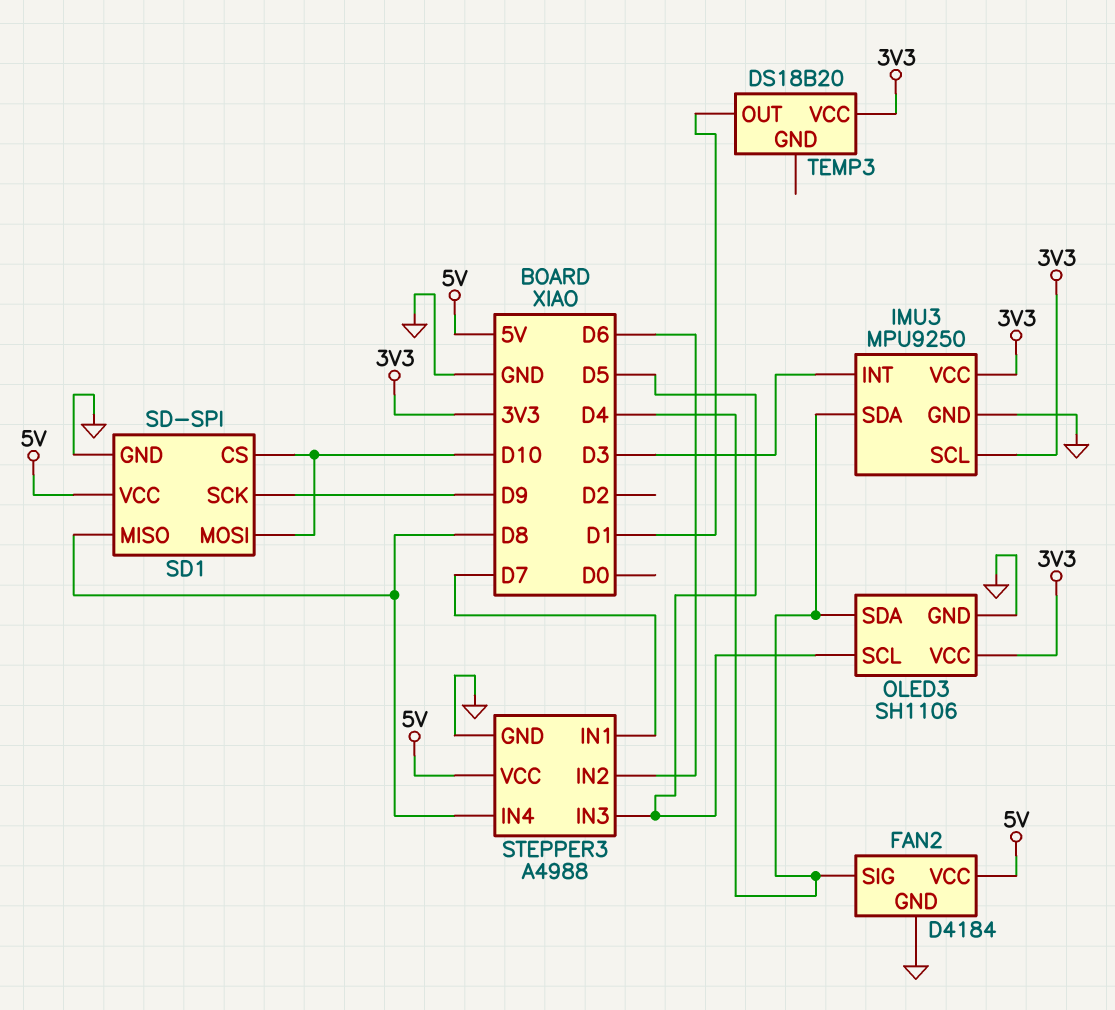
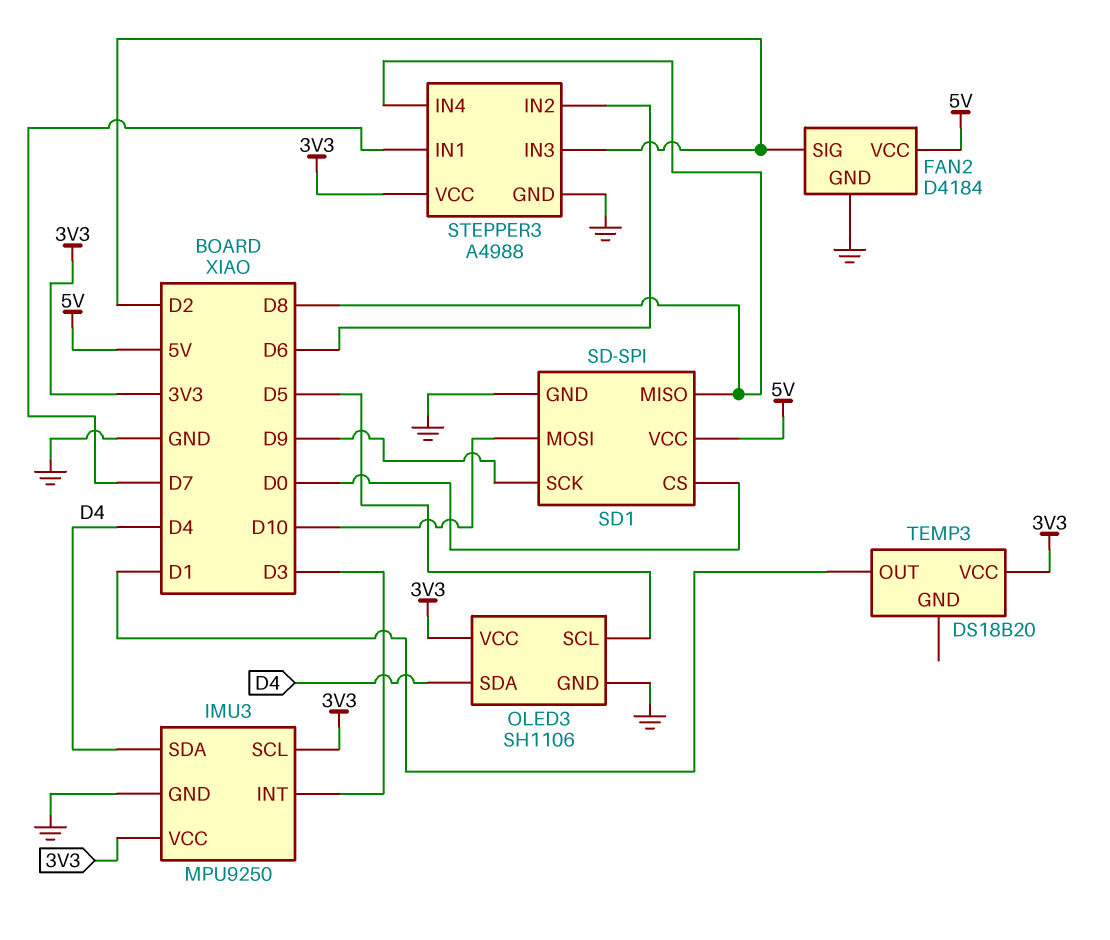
FAN2 pin SIG: D4 -> D2
SD1 pin CS: D10 -> D0
STEPPER3 pin IN3: D5 -> D2
STEPPER3 pin VCC: 5V -> 3V3

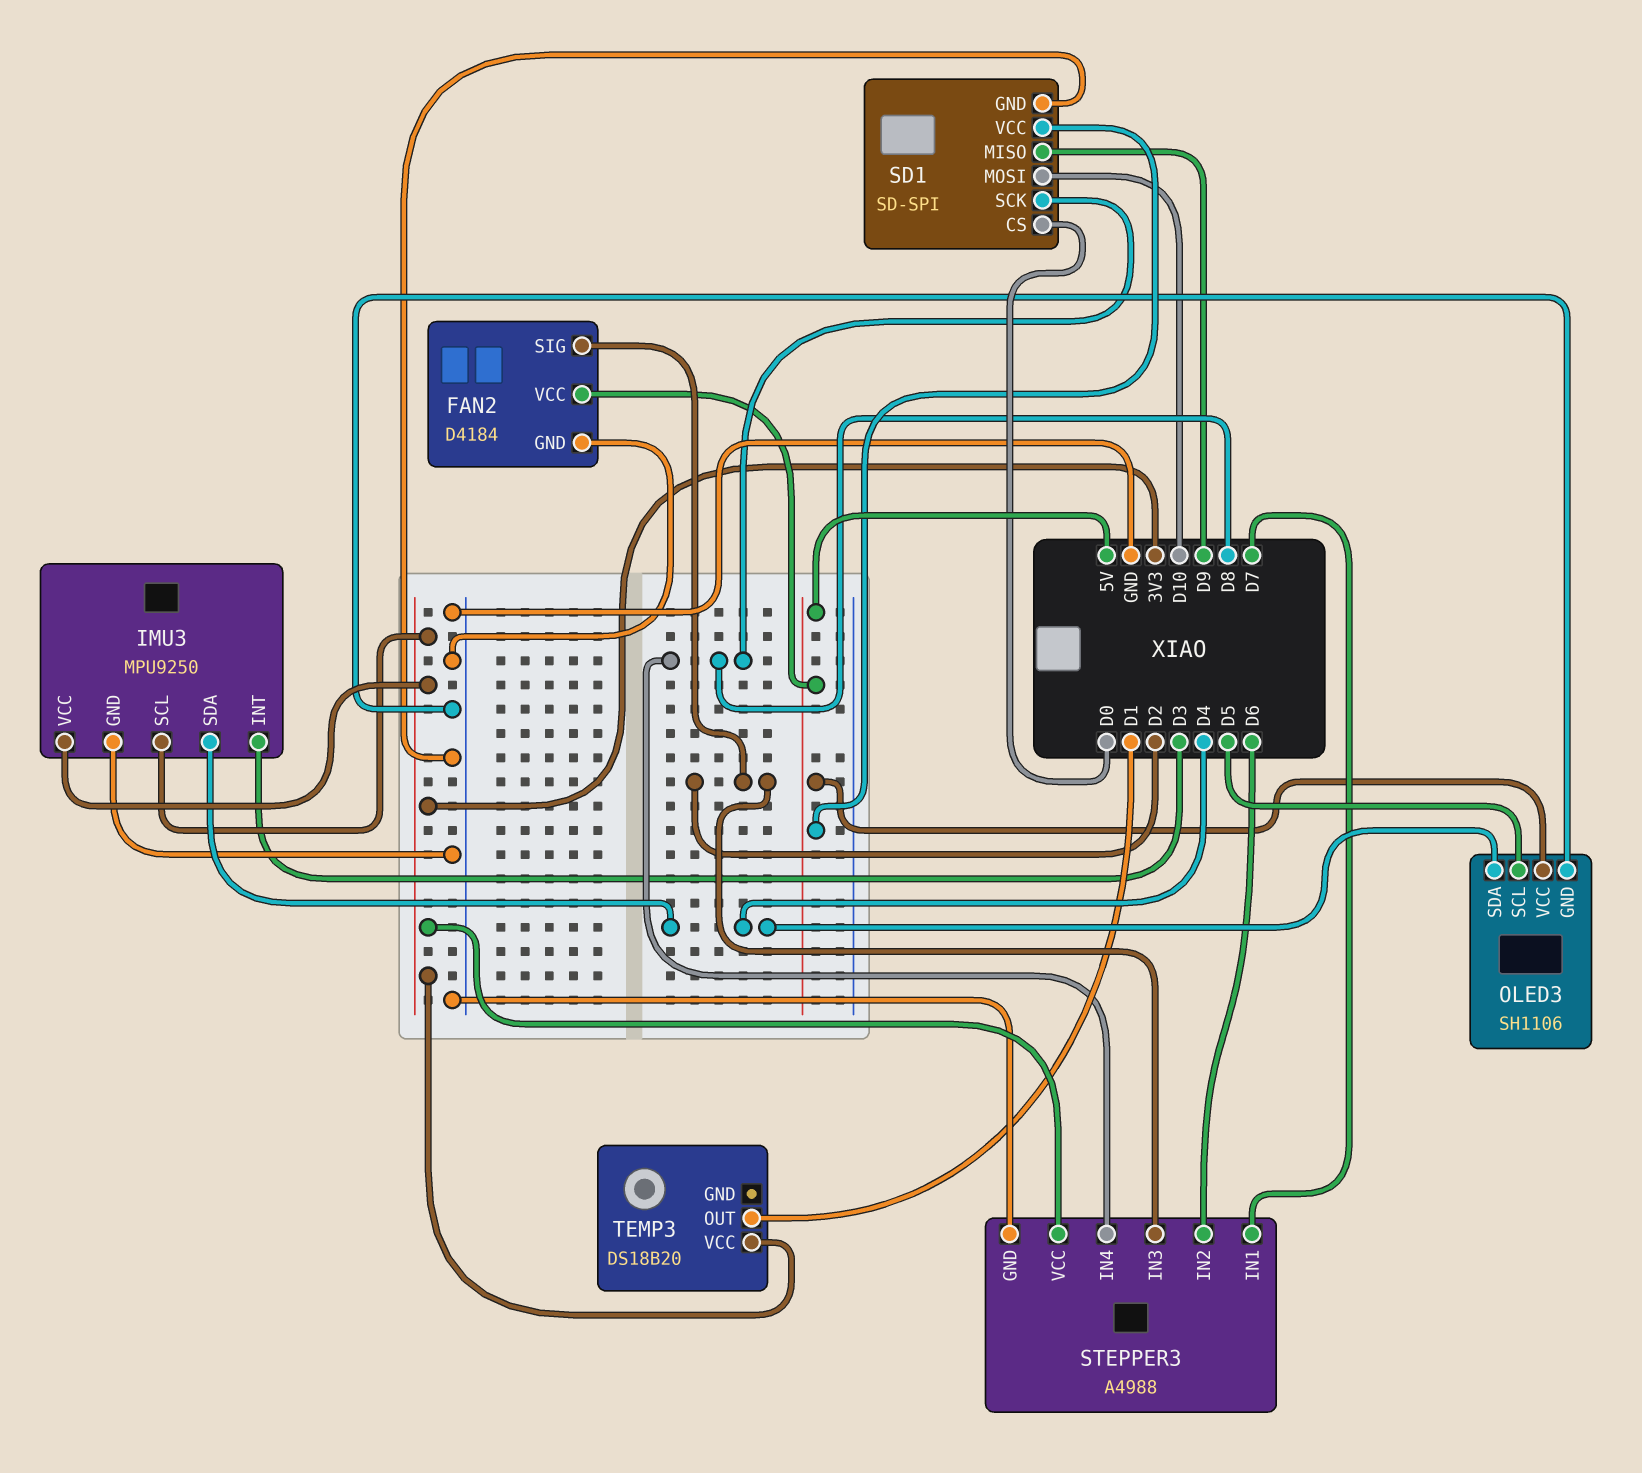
OLED3 pin VCC: 3V3 -> 5V
SD1 pin MISO: D8 -> D9
SD1 pin SCK: D9 -> D8

